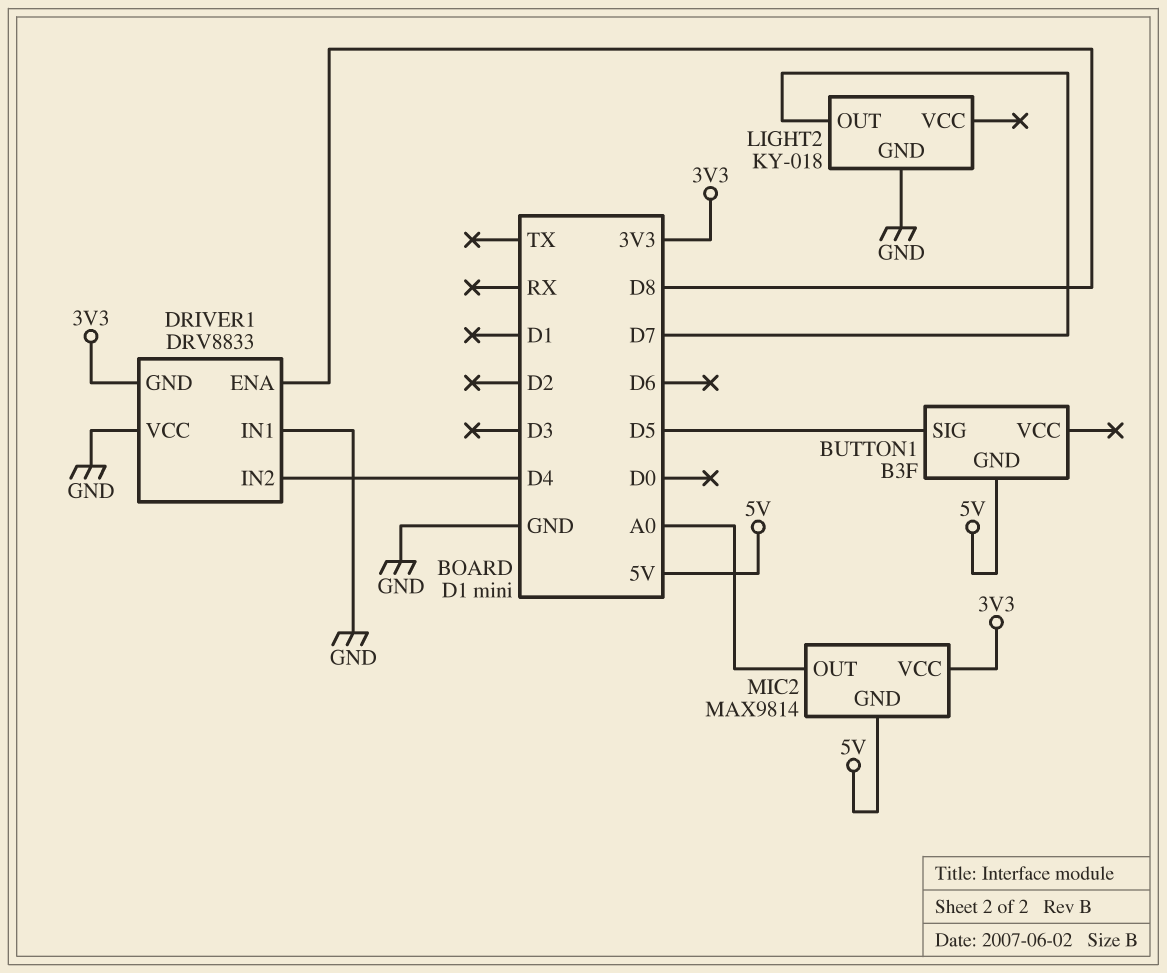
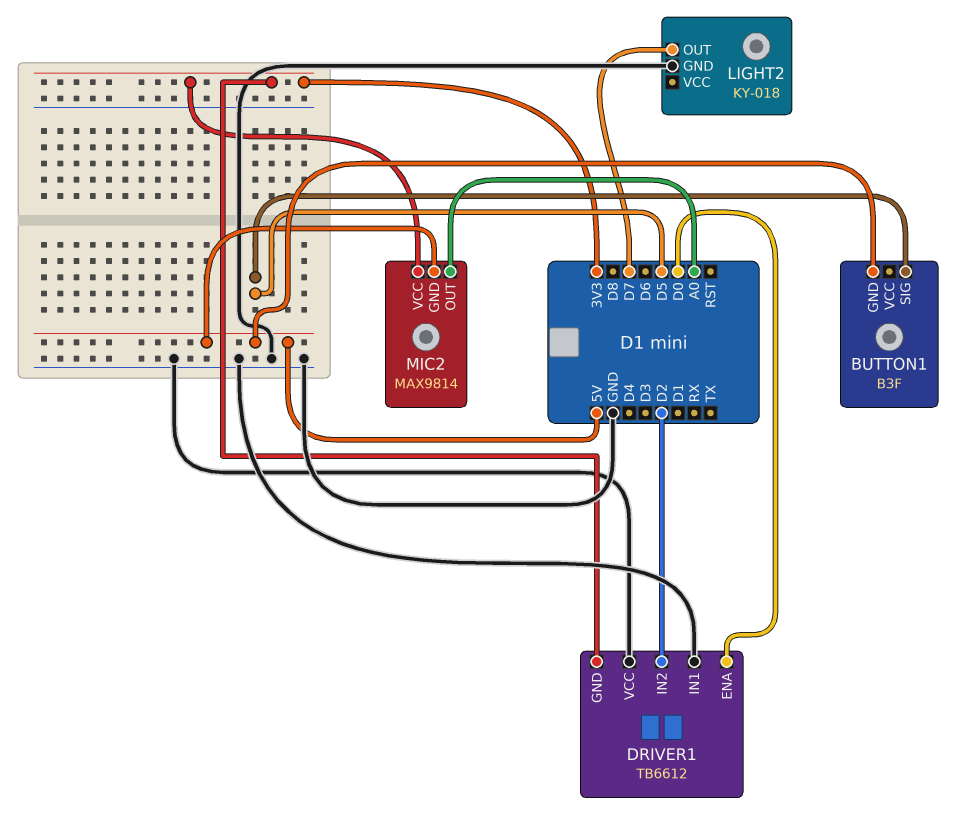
DRIVER1: DRV8833 -> TB6612
DRIVER1 pin ENA: D8 -> D0
DRIVER1 pin IN2: D4 -> D2

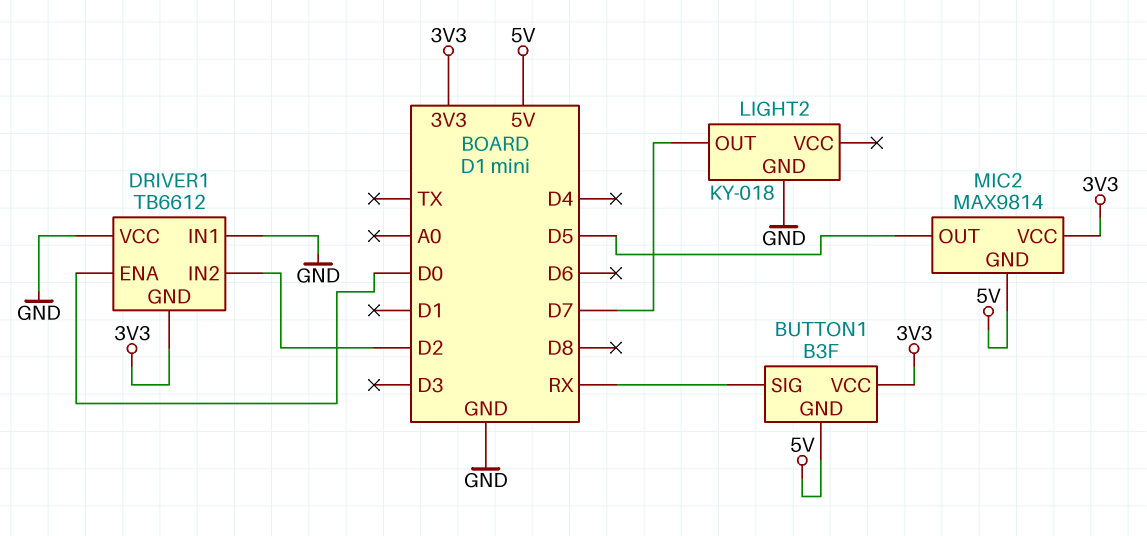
BUTTON1 pin SIG: D5 -> RX
BUTTON1 pin VCC: none -> 3V3
MIC2 pin OUT: A0 -> D5

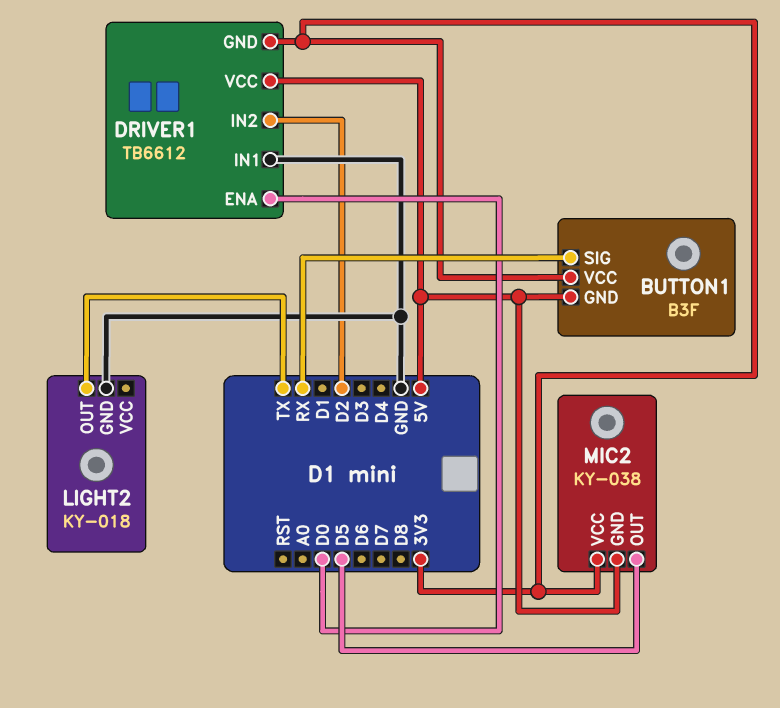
DRIVER1 pin VCC: GND -> 5V
LIGHT2 pin OUT: D7 -> TX
MIC2: MAX9814 -> KY-038

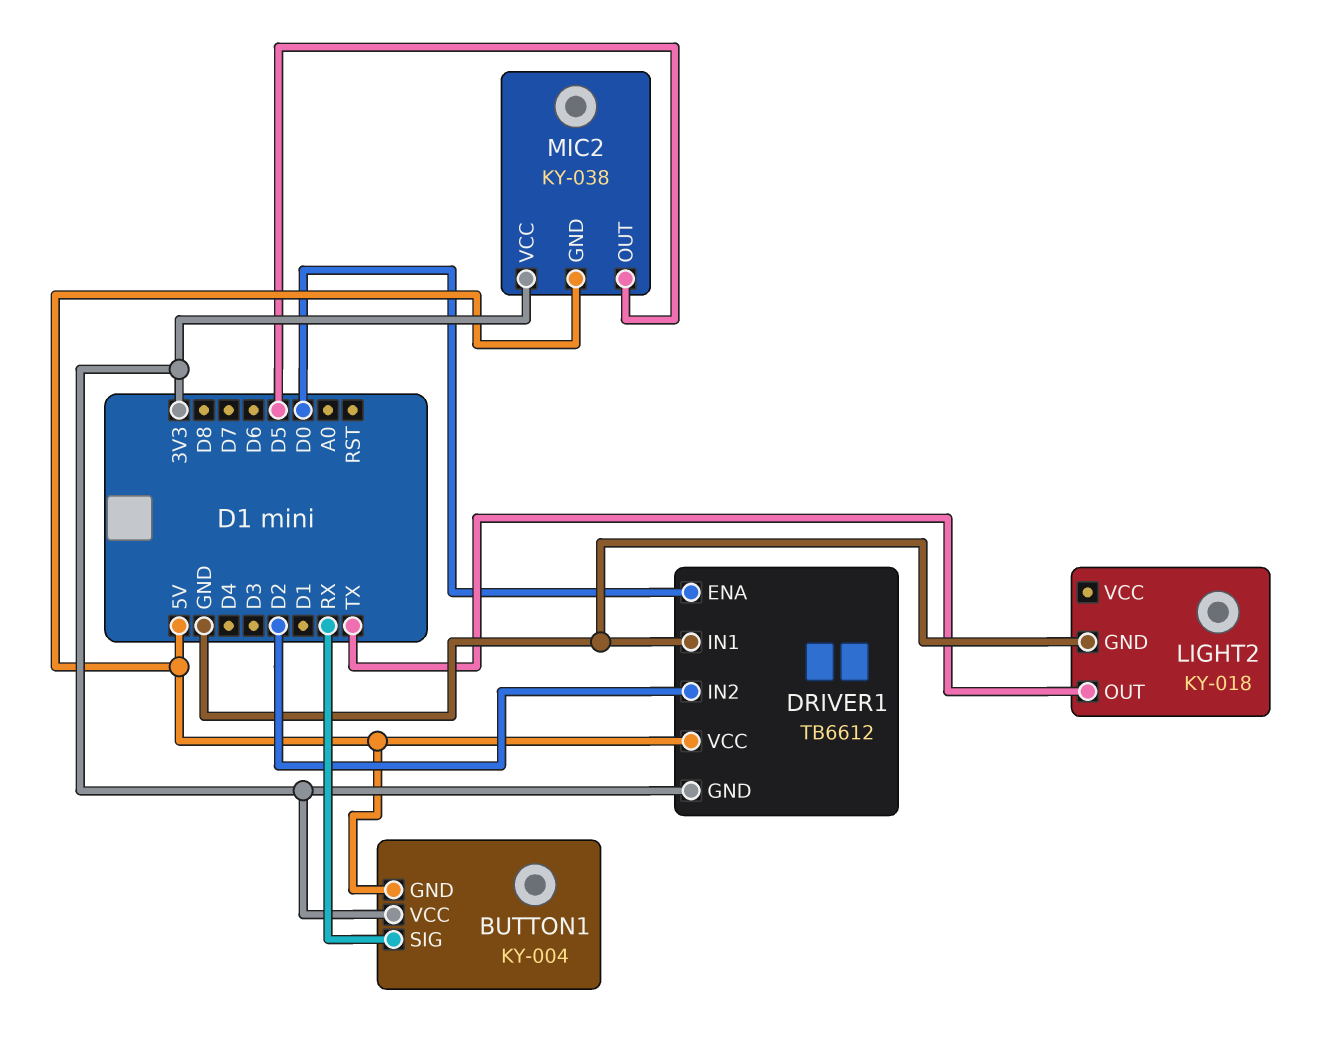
BUTTON1: B3F -> KY-004

